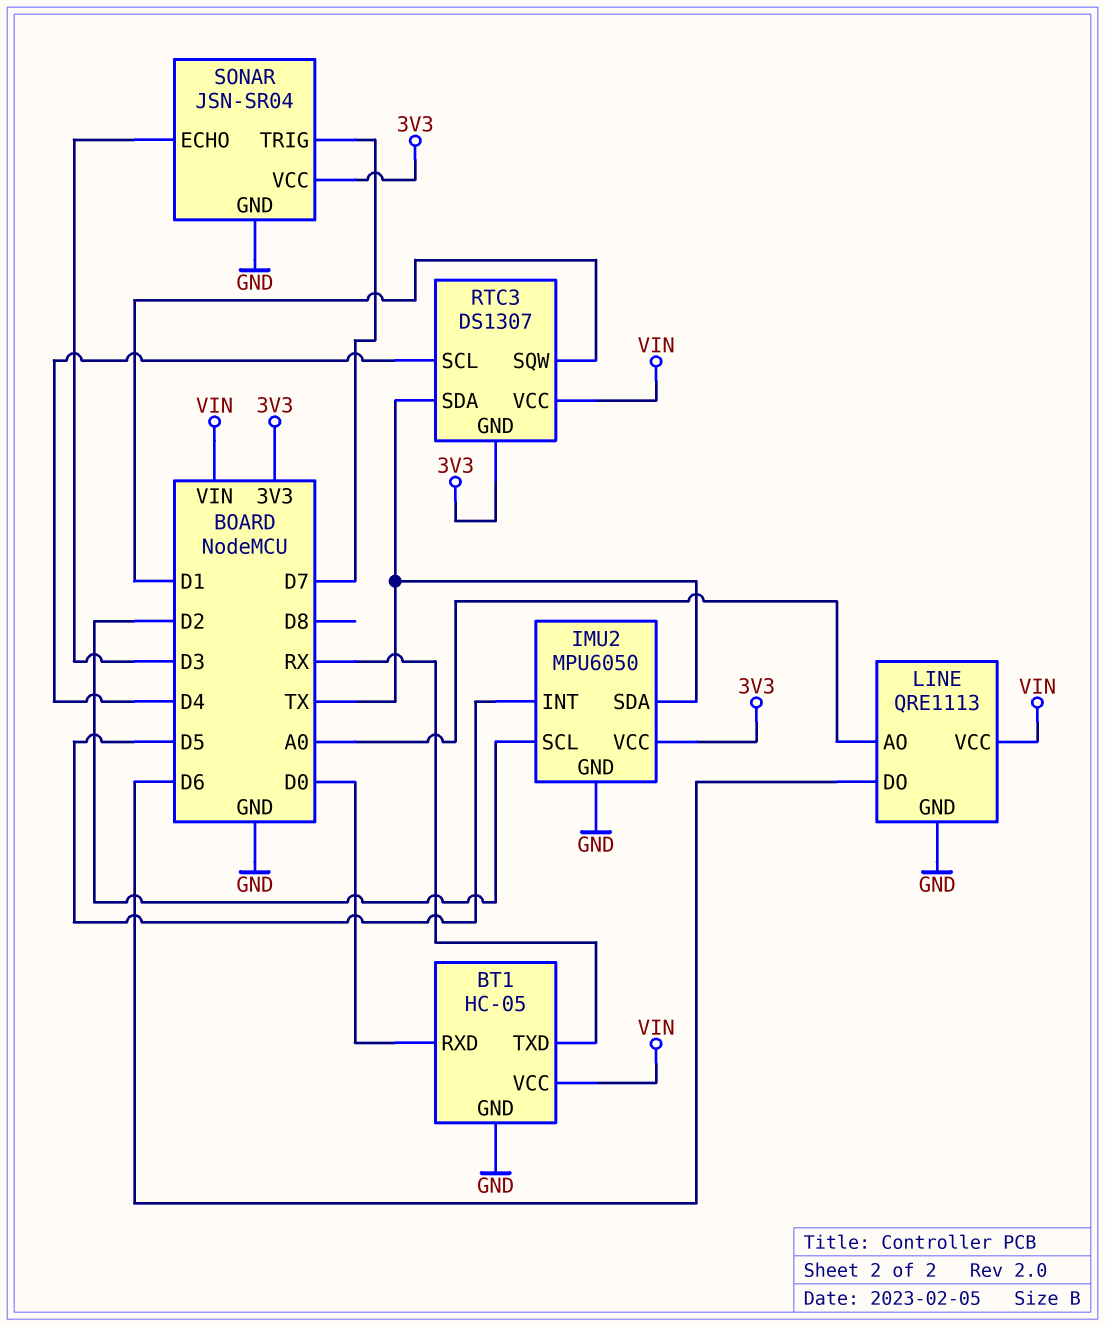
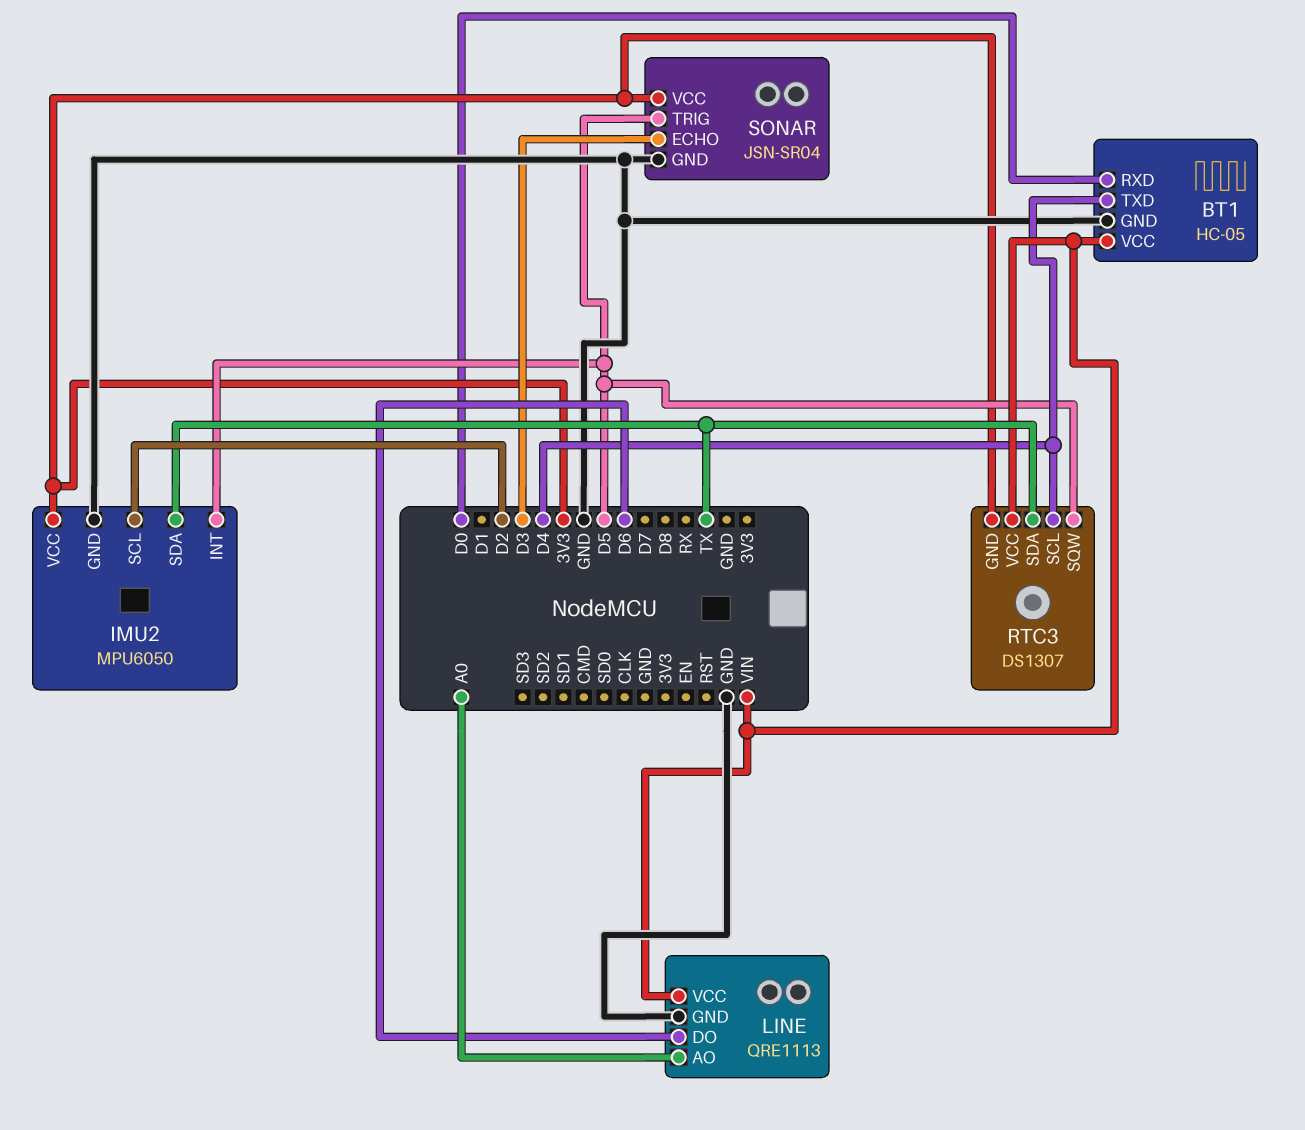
BT1 pin TXD: RX -> D4
RTC3 pin SQW: D1 -> D5
SONAR pin TRIG: D7 -> D5

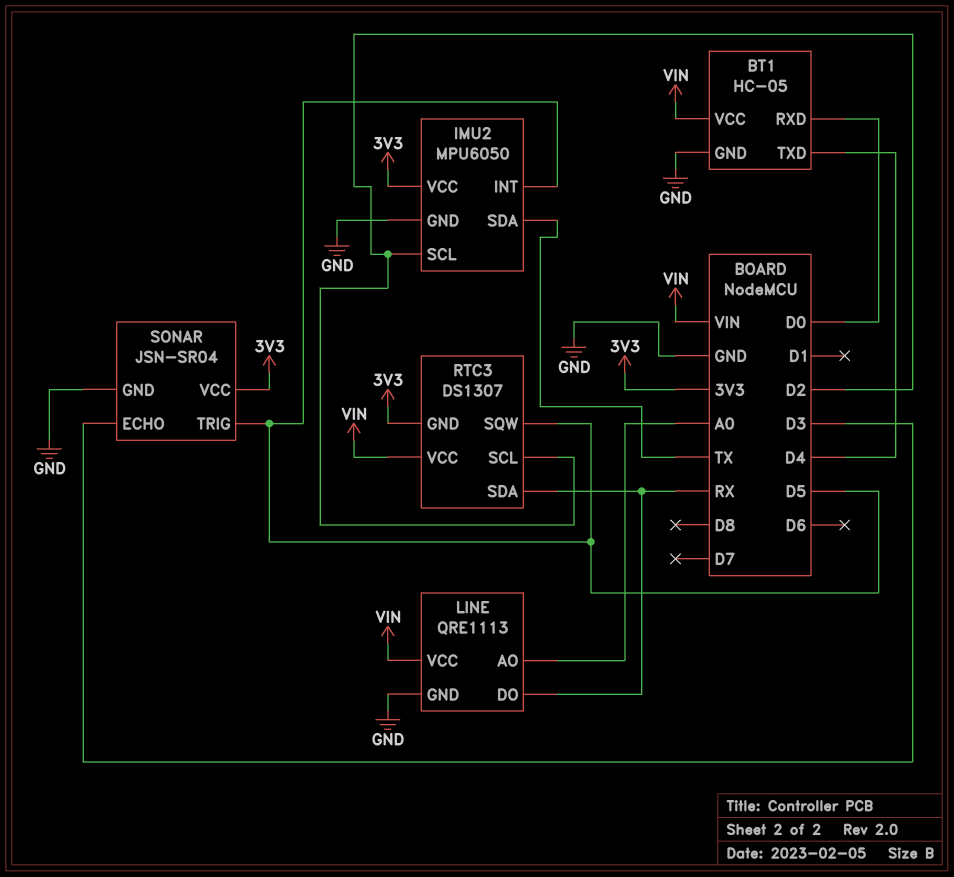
LINE pin DO: D6 -> RX
RTC3 pin SCL: D4 -> D2
RTC3 pin SDA: TX -> RX

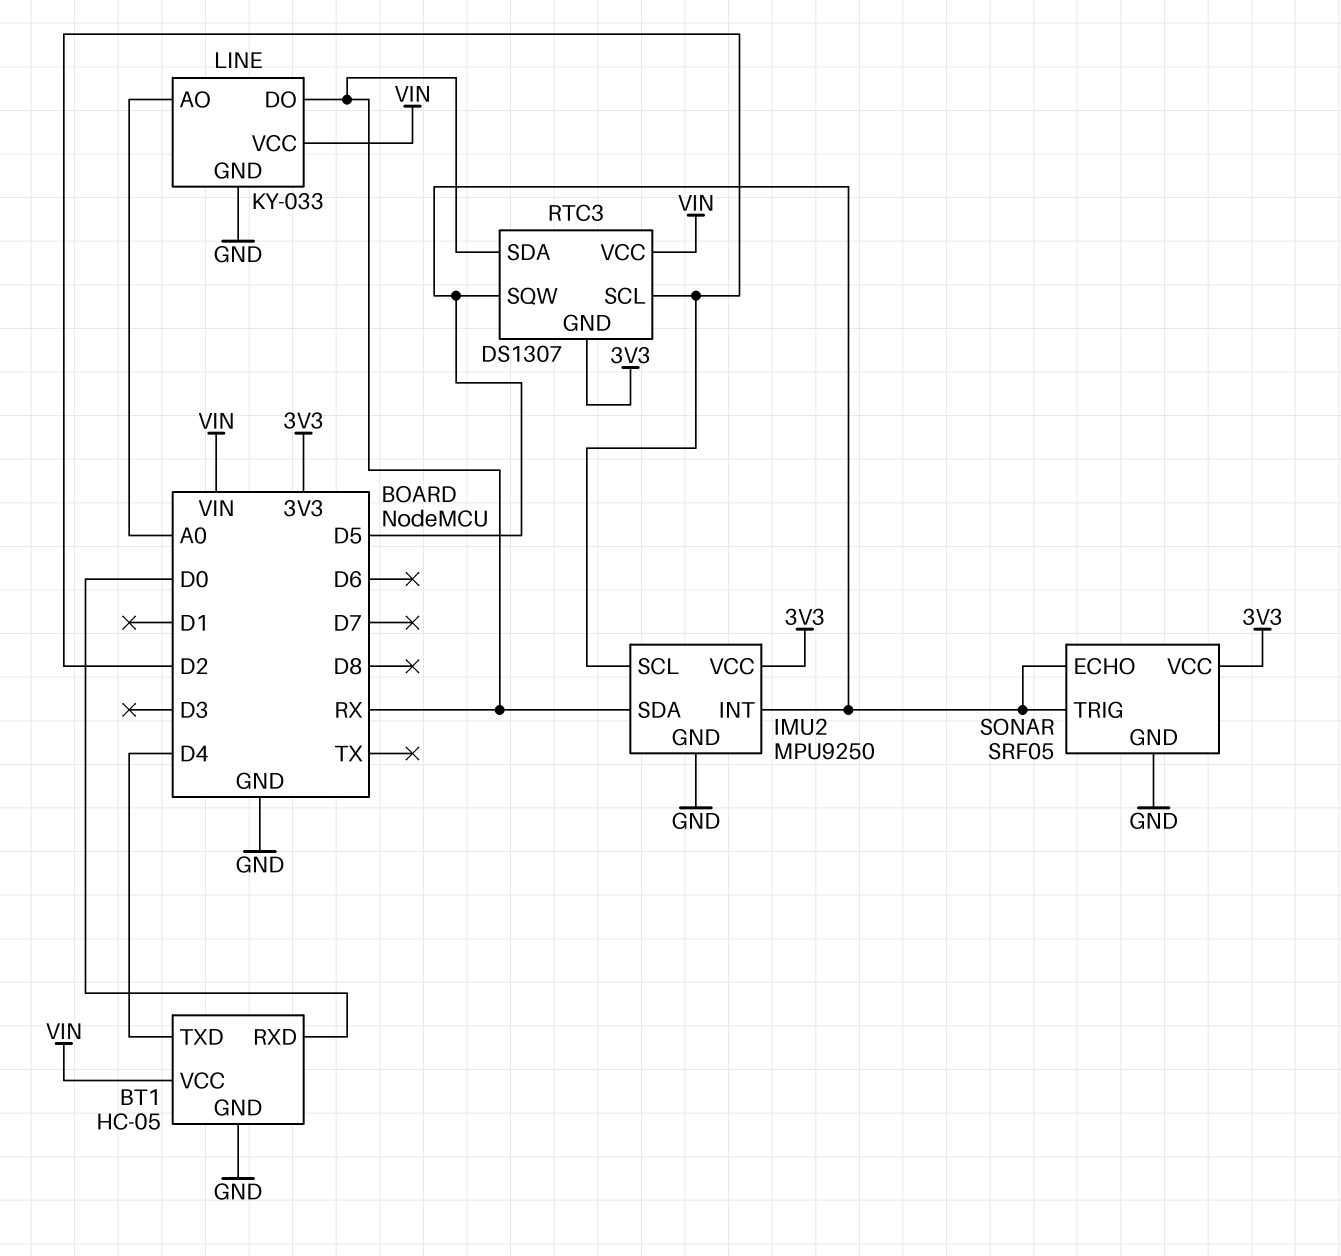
IMU2: MPU6050 -> MPU9250
IMU2 pin SDA: TX -> RX
LINE: QRE1113 -> KY-033
SONAR: JSN-SR04 -> SRF05
SONAR pin ECHO: D3 -> D5

